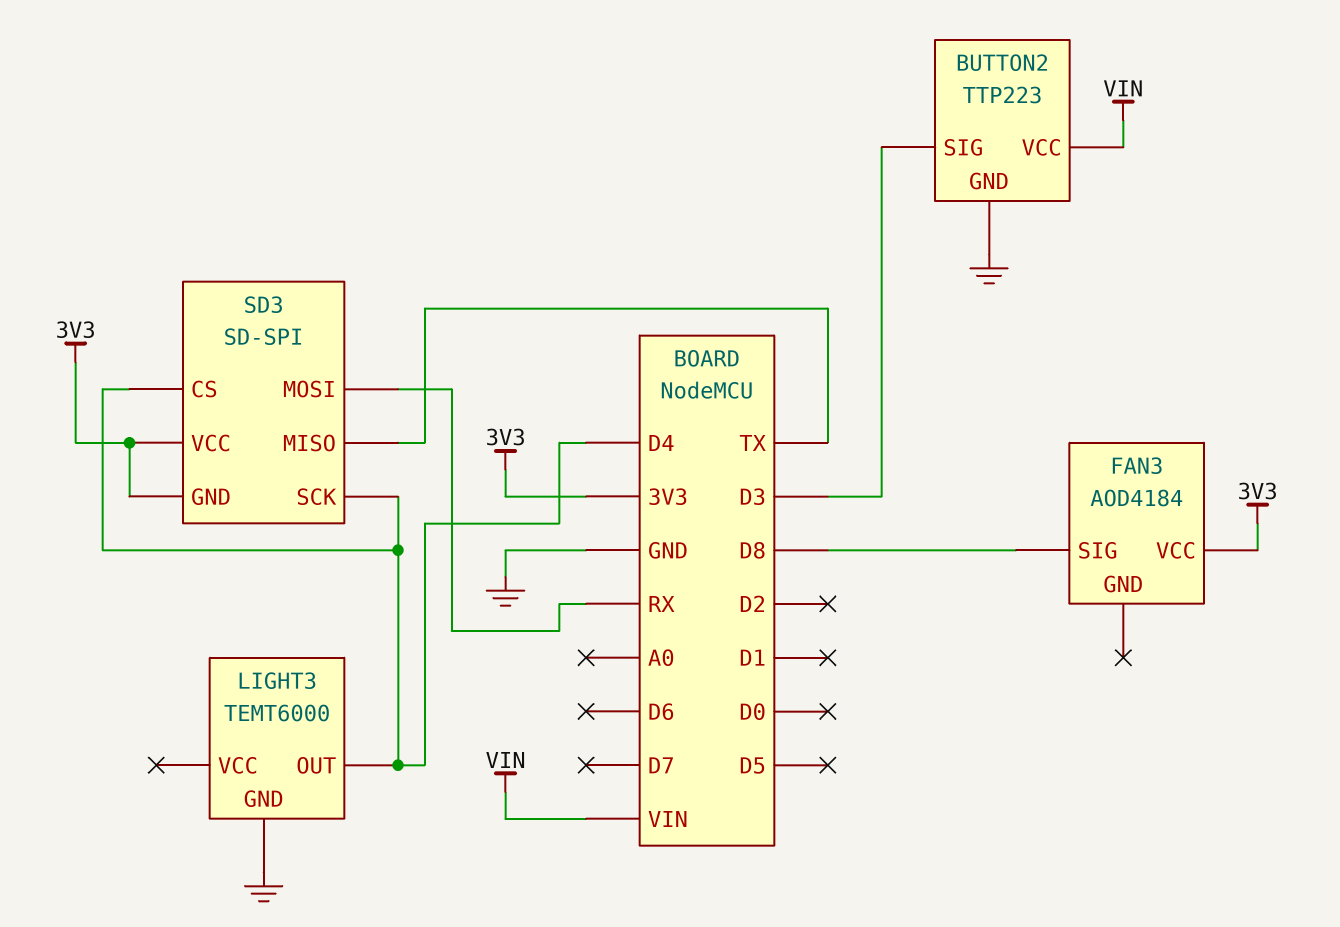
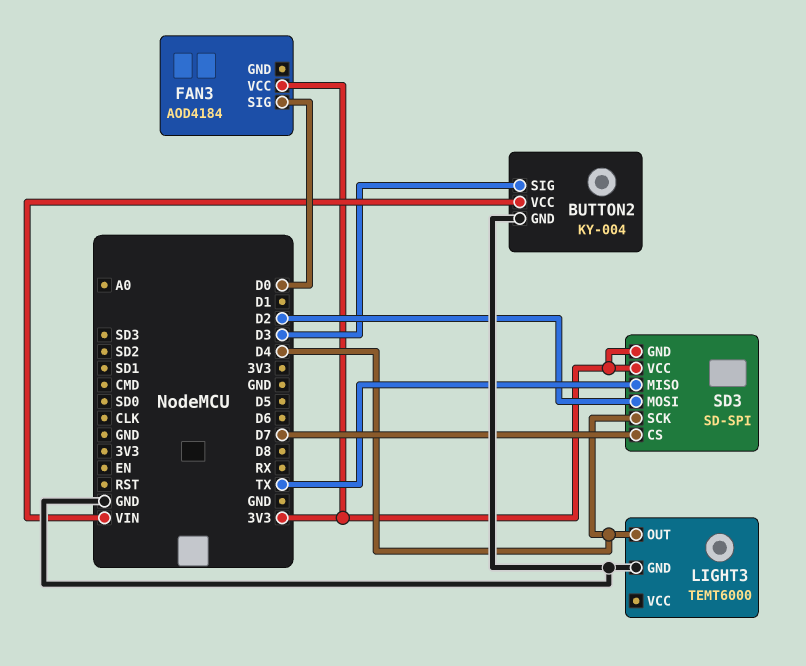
BUTTON2: TTP223 -> KY-004
FAN3 pin SIG: D8 -> D0
SD3 pin CS: D4 -> D7
SD3 pin MOSI: RX -> D2

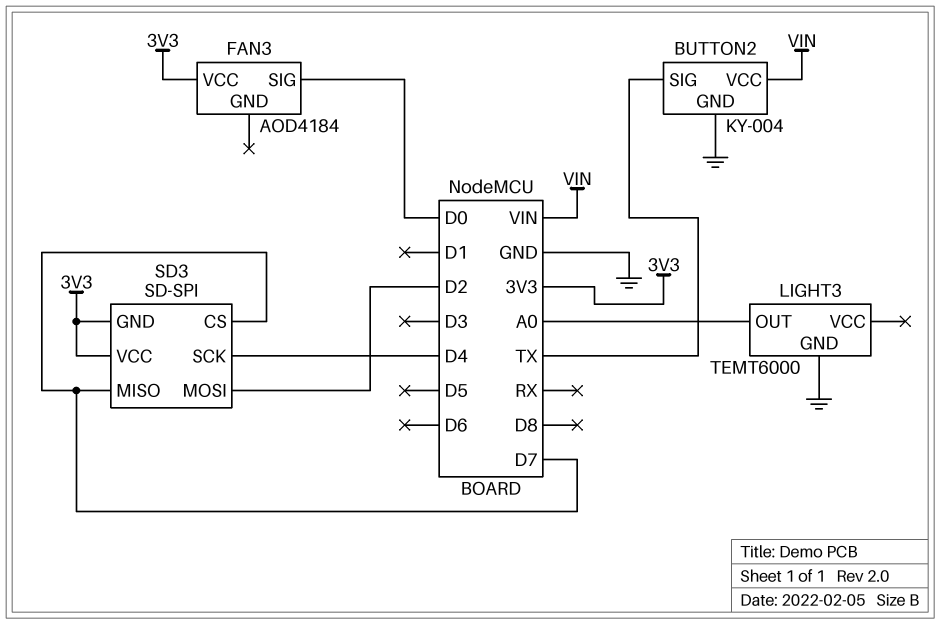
BUTTON2 pin SIG: D3 -> TX
LIGHT3 pin OUT: D4 -> A0
SD3 pin MISO: TX -> D7

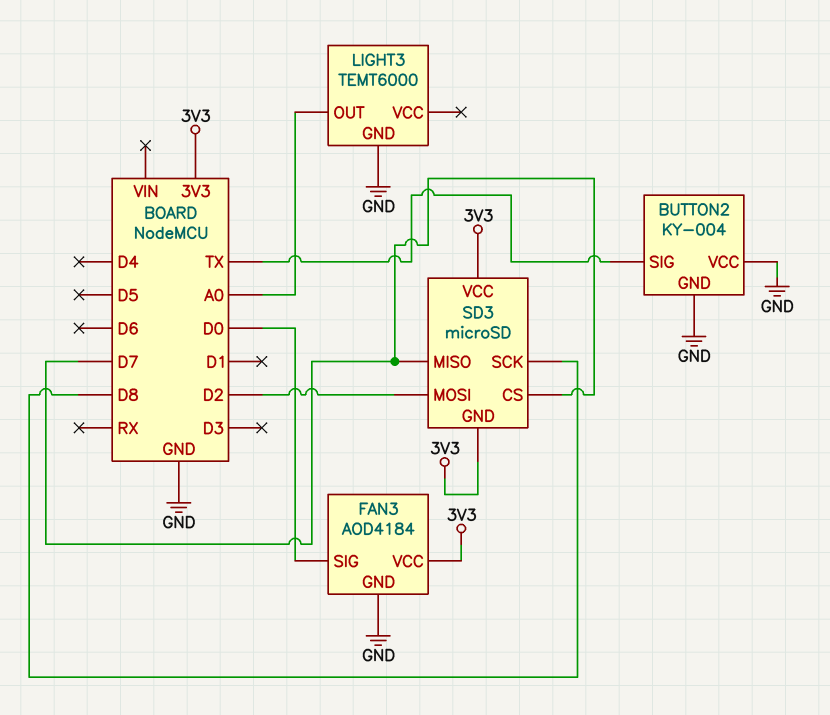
BUTTON2 pin VCC: VIN -> GND
FAN3 pin GND: none -> GND
SD3: SD-SPI -> microSD
SD3 pin SCK: D4 -> D8

